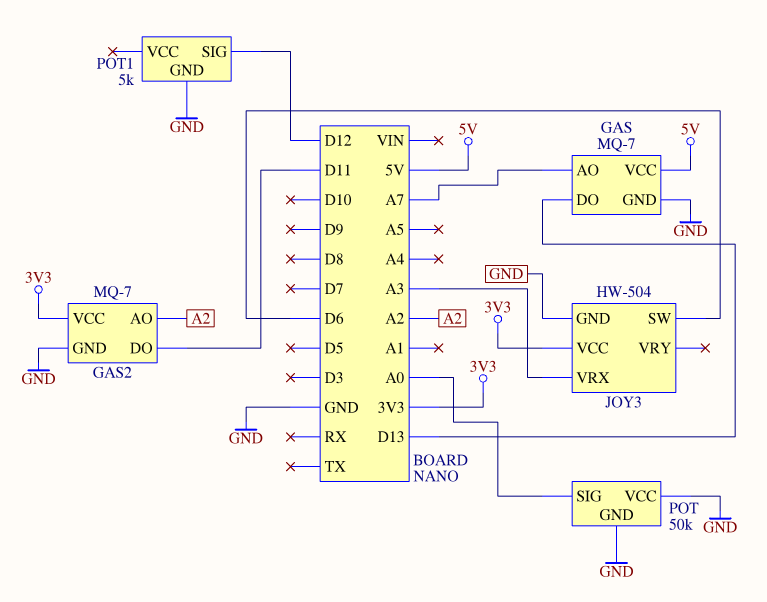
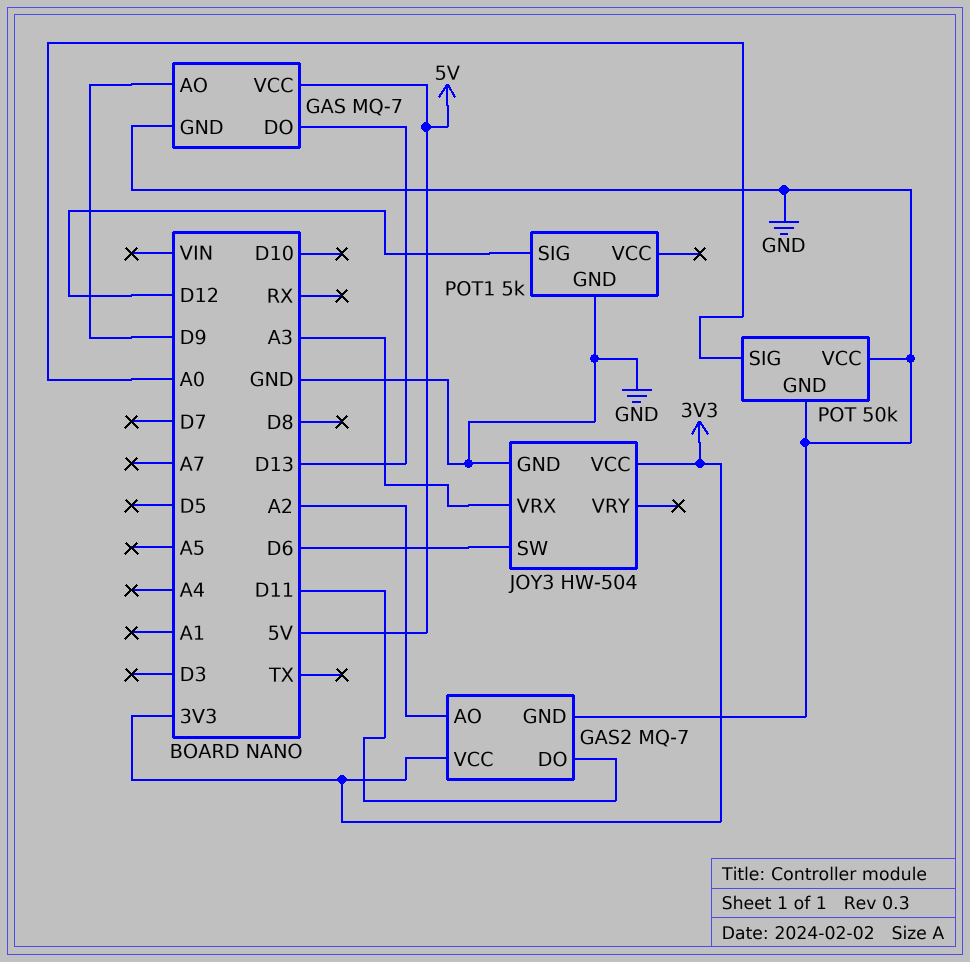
GAS pin AO: A7 -> D9

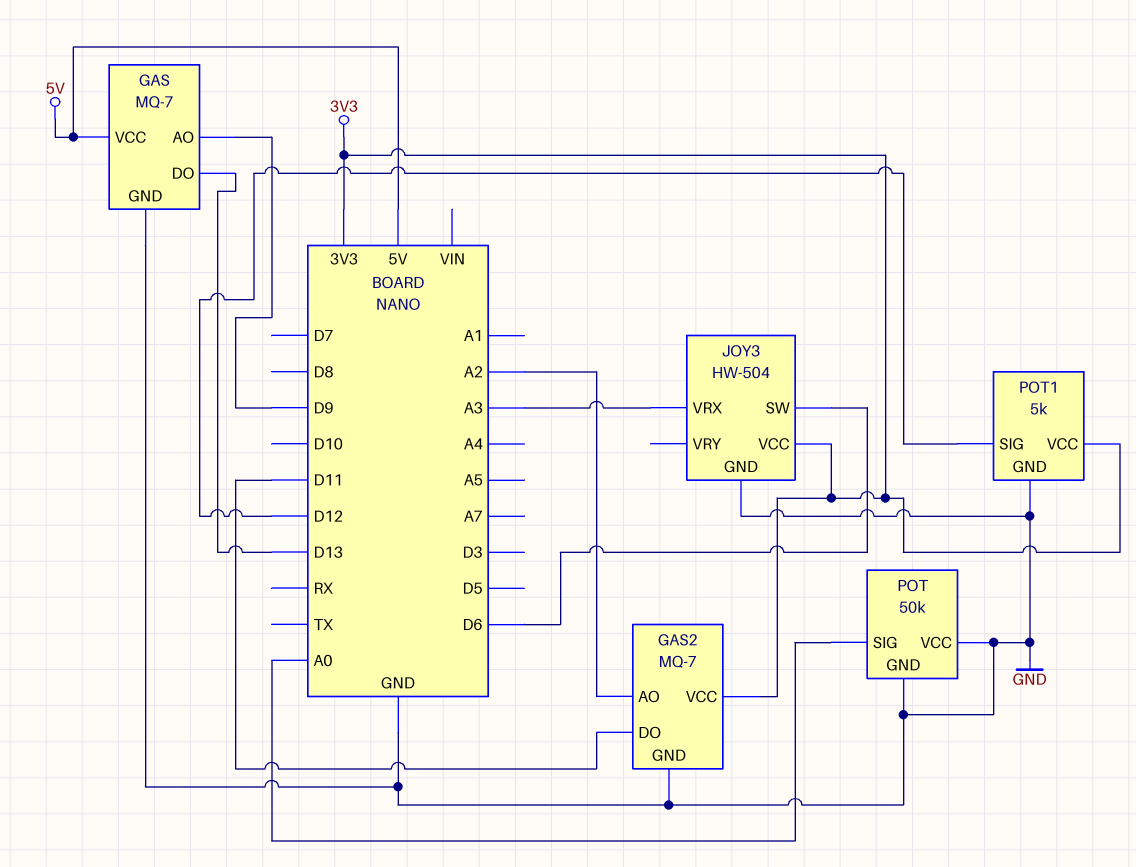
POT1 pin VCC: none -> 3V3

